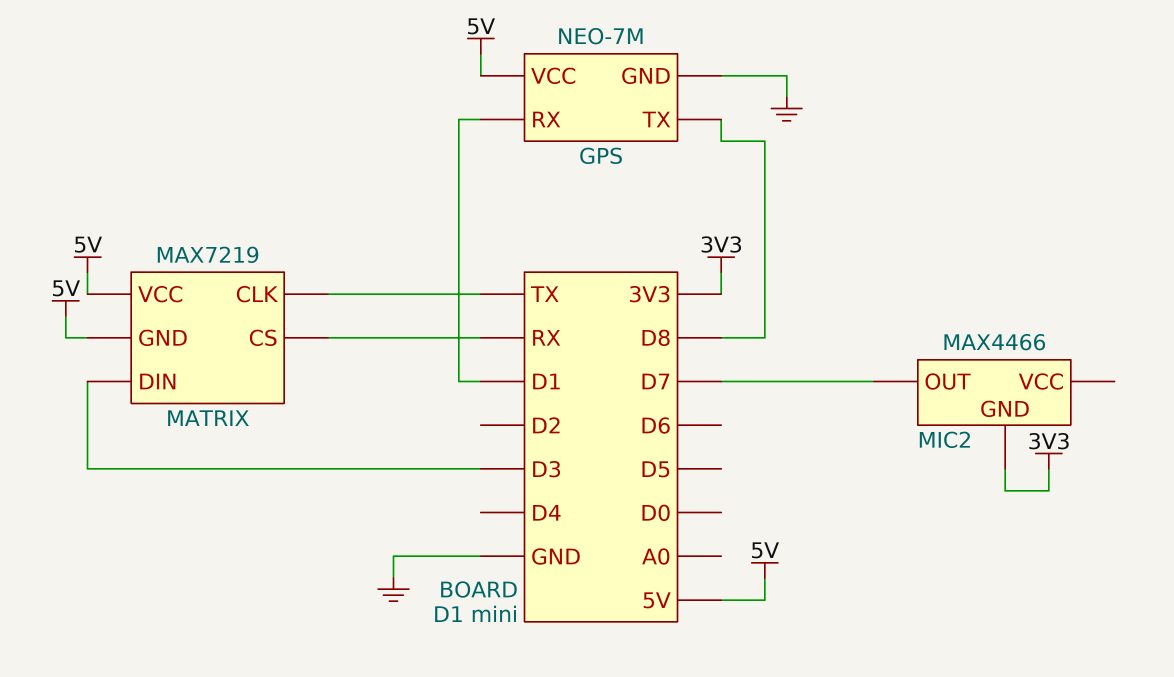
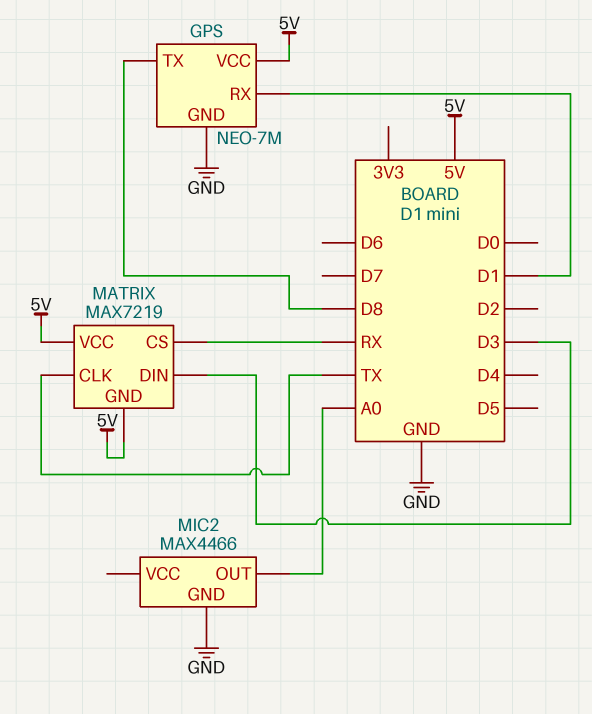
MIC2 pin GND: 3V3 -> GND
MIC2 pin OUT: D7 -> A0

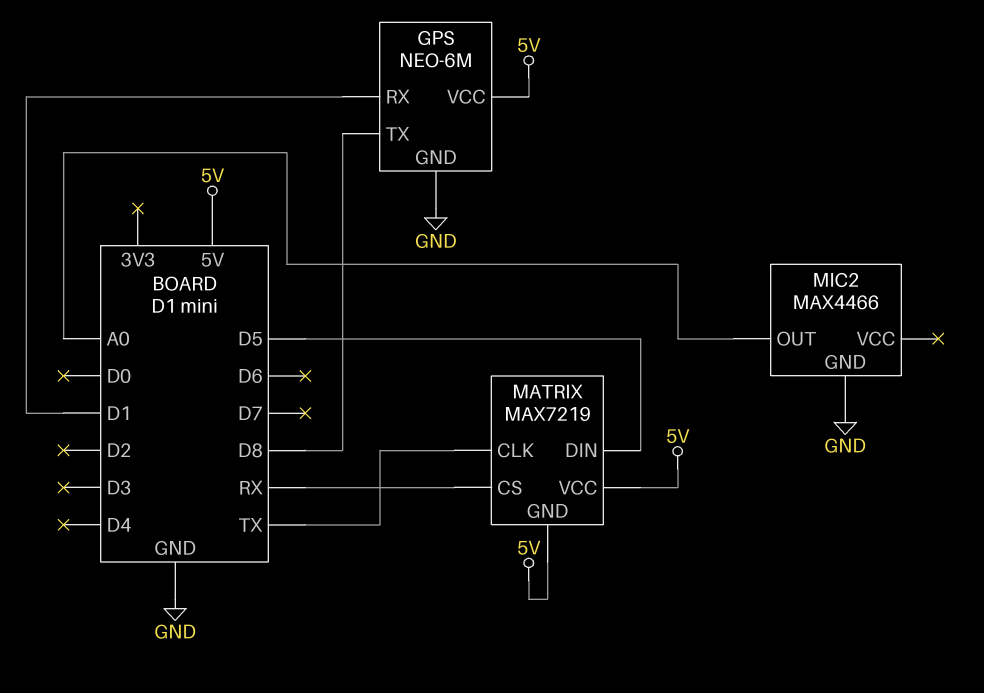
GPS: NEO-7M -> NEO-6M
MATRIX pin DIN: D3 -> D5

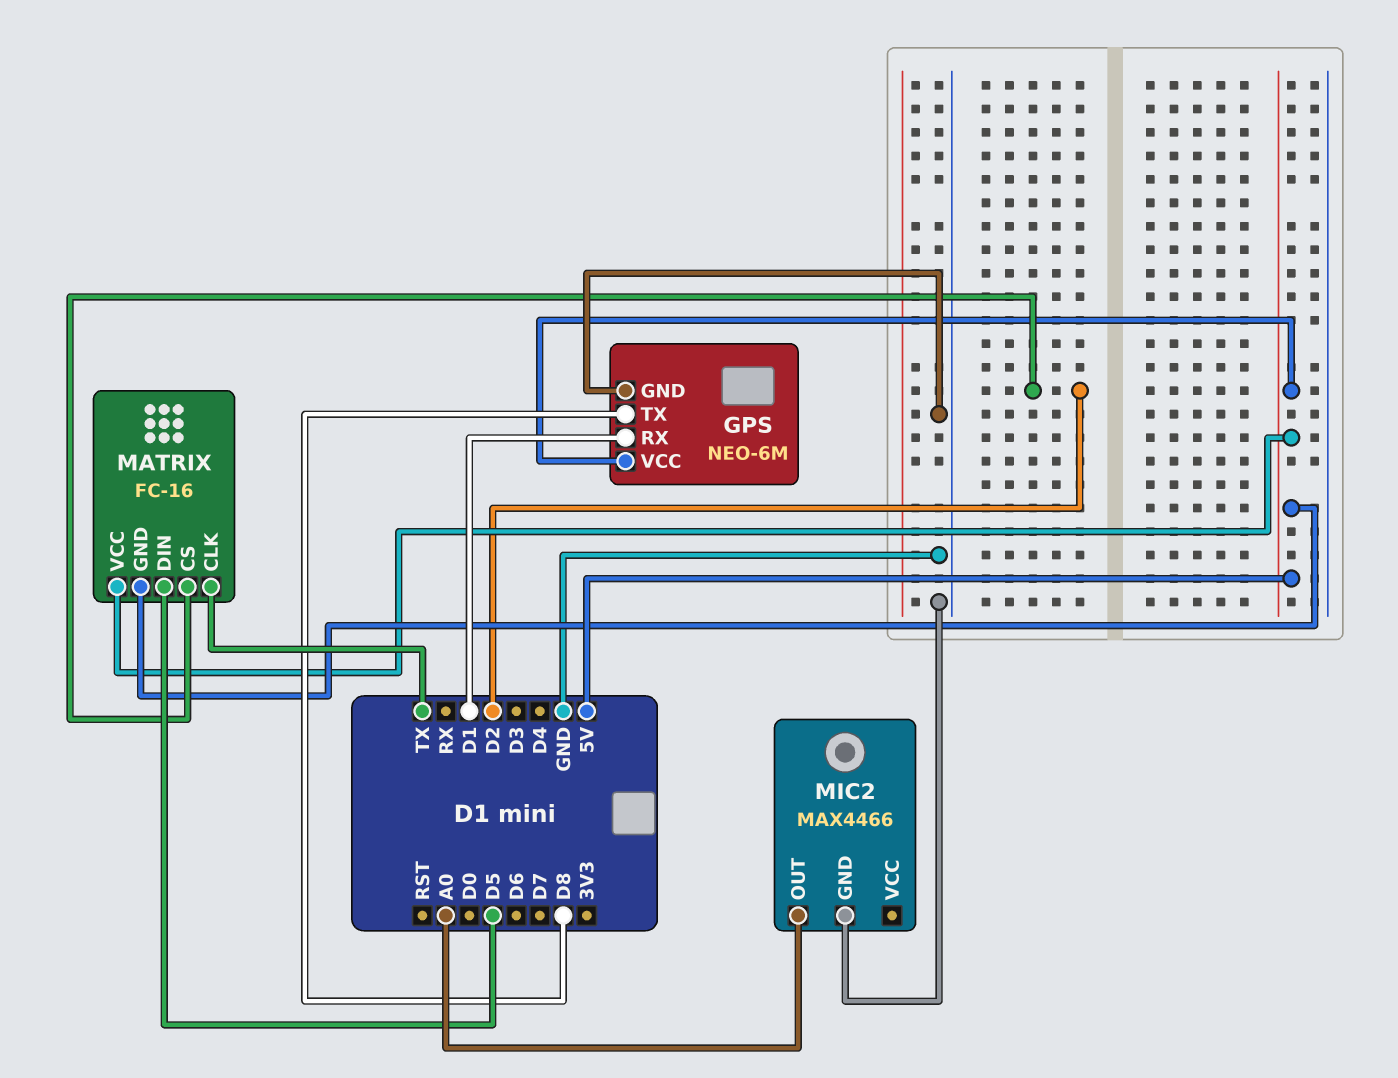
MATRIX: MAX7219 -> FC-16
MATRIX pin CS: RX -> D2

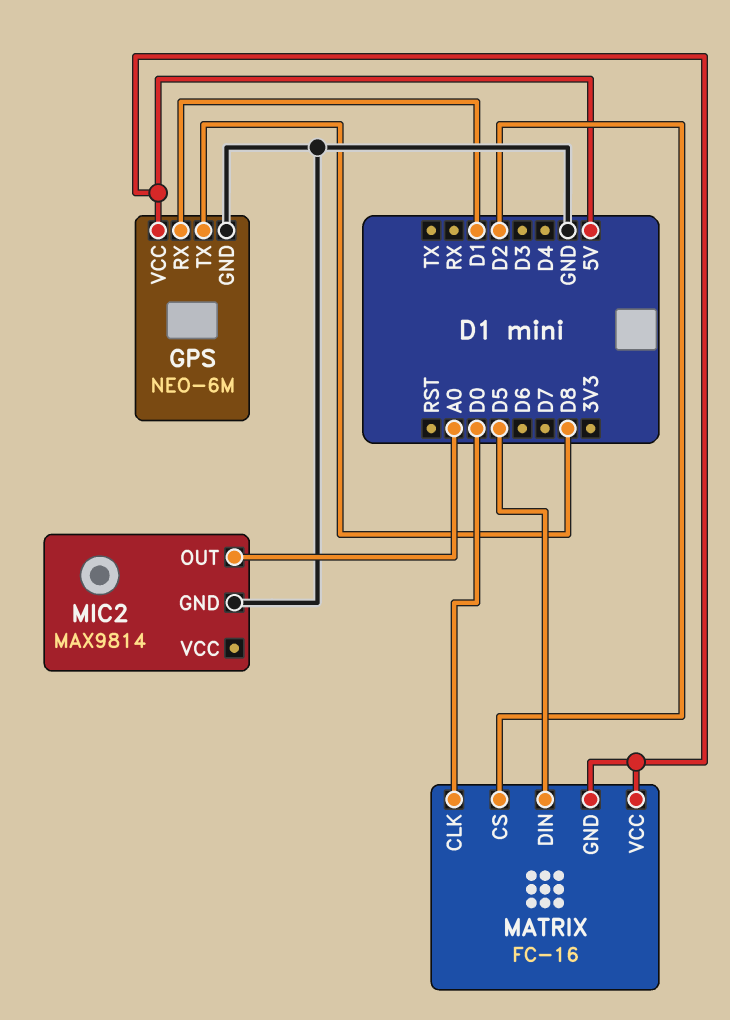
MATRIX pin CLK: TX -> D0
MIC2: MAX4466 -> MAX9814

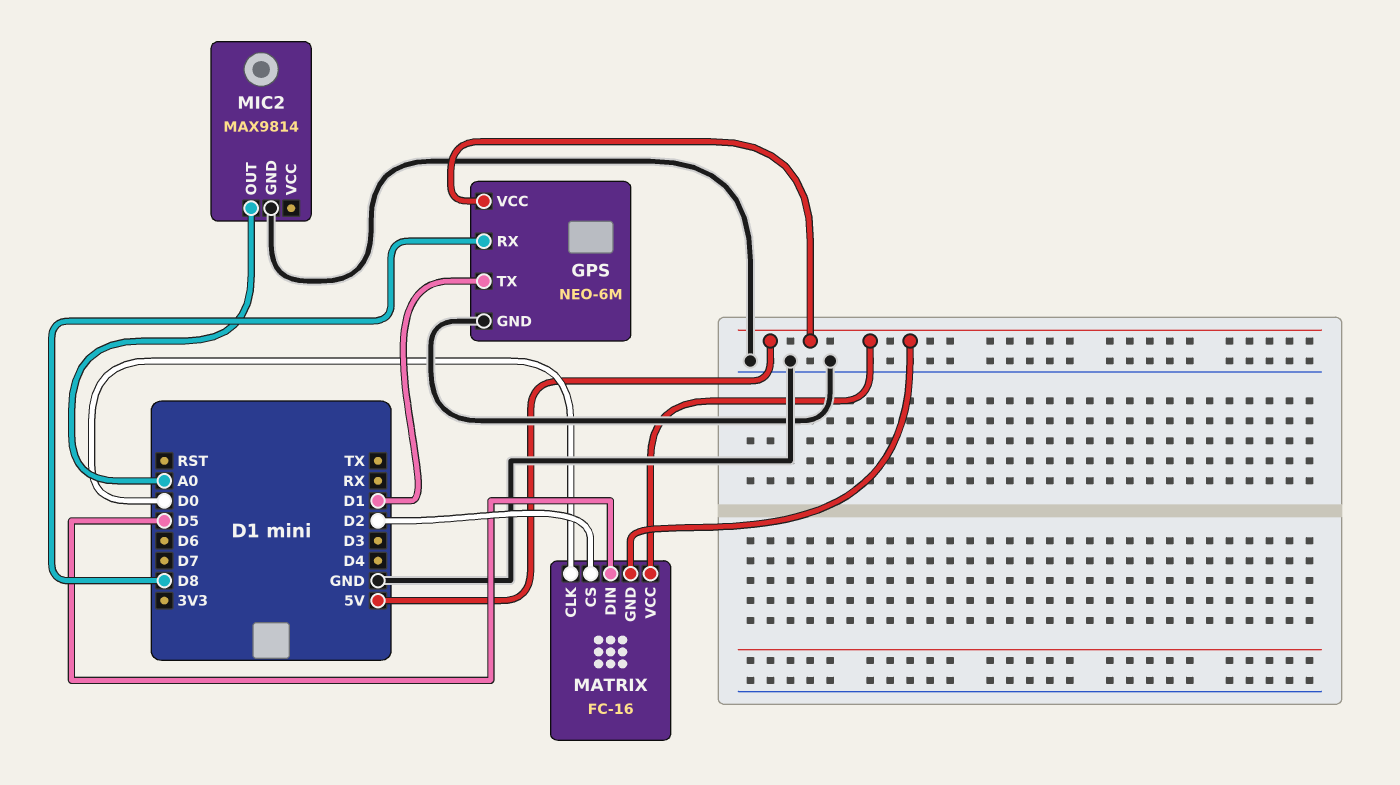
GPS pin RX: D1 -> D8
GPS pin TX: D8 -> D1

